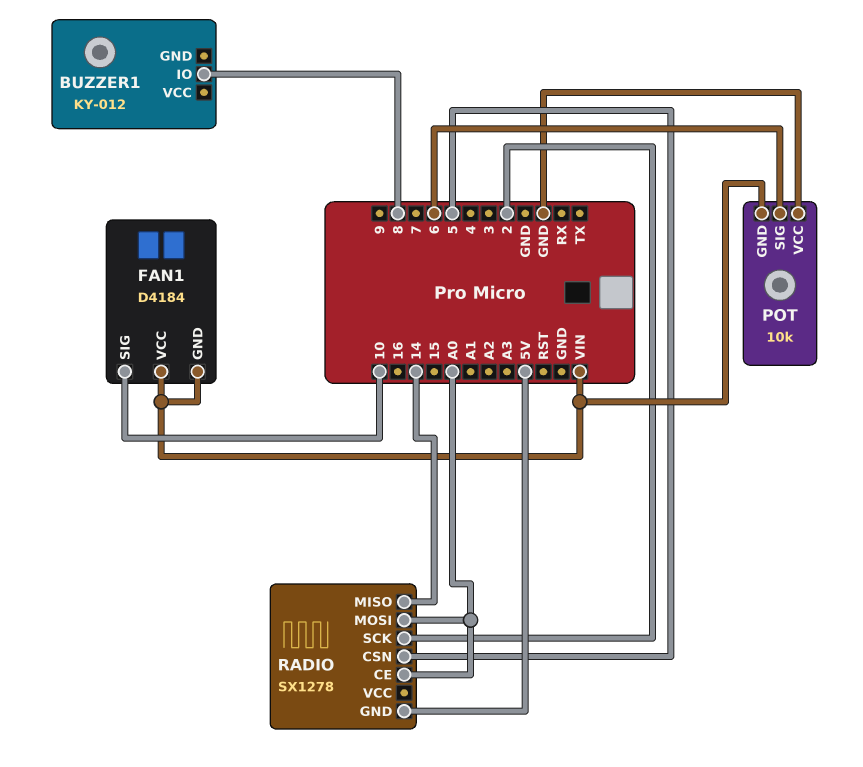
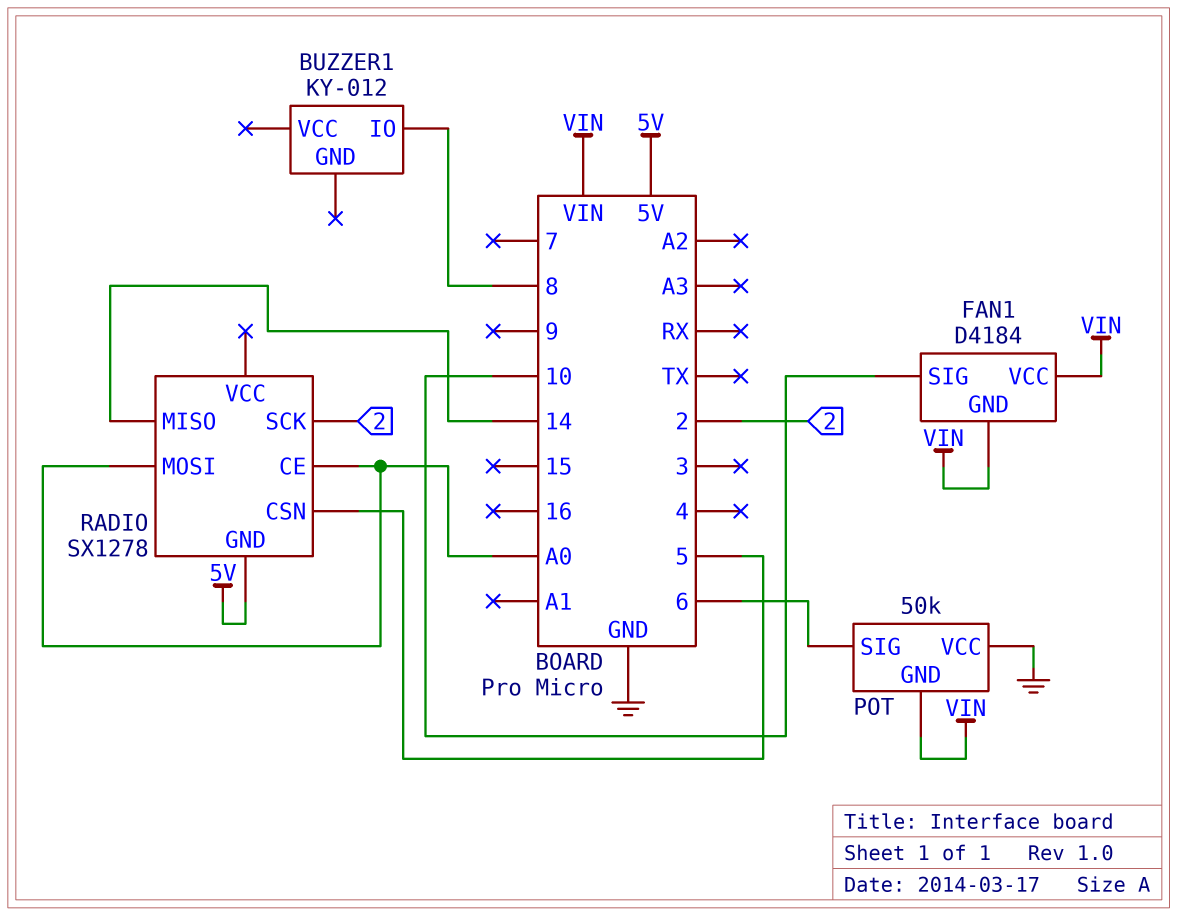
POT: 10k -> 50k

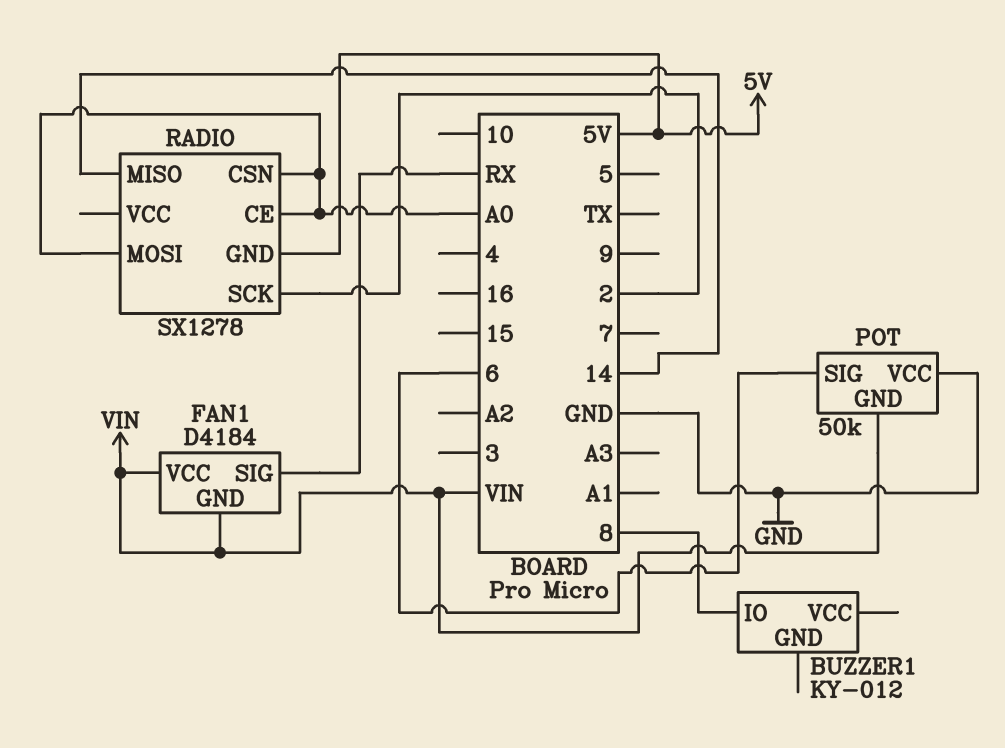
FAN1 pin SIG: 10 -> RX
RADIO pin CSN: 5 -> A0

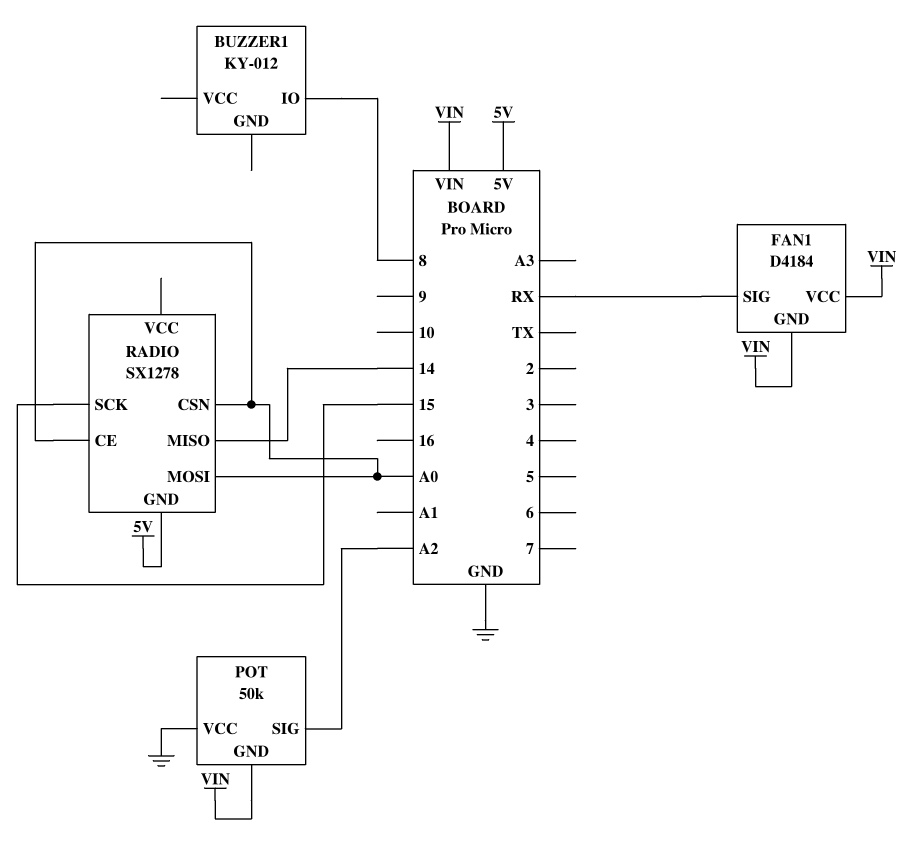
POT pin SIG: 6 -> A2
RADIO pin SCK: 2 -> 15

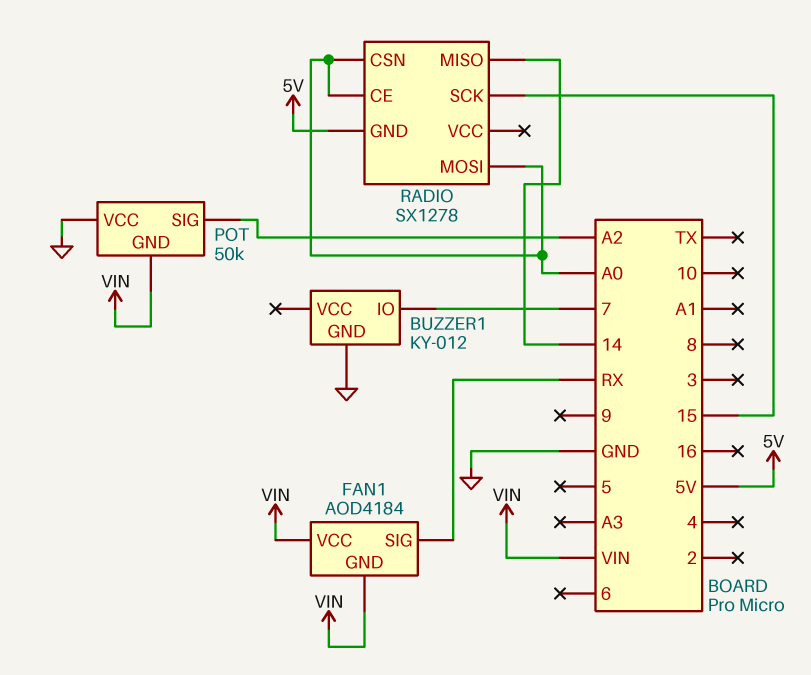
BUZZER1 pin GND: none -> GND
BUZZER1 pin IO: 8 -> 7
FAN1: D4184 -> AOD4184

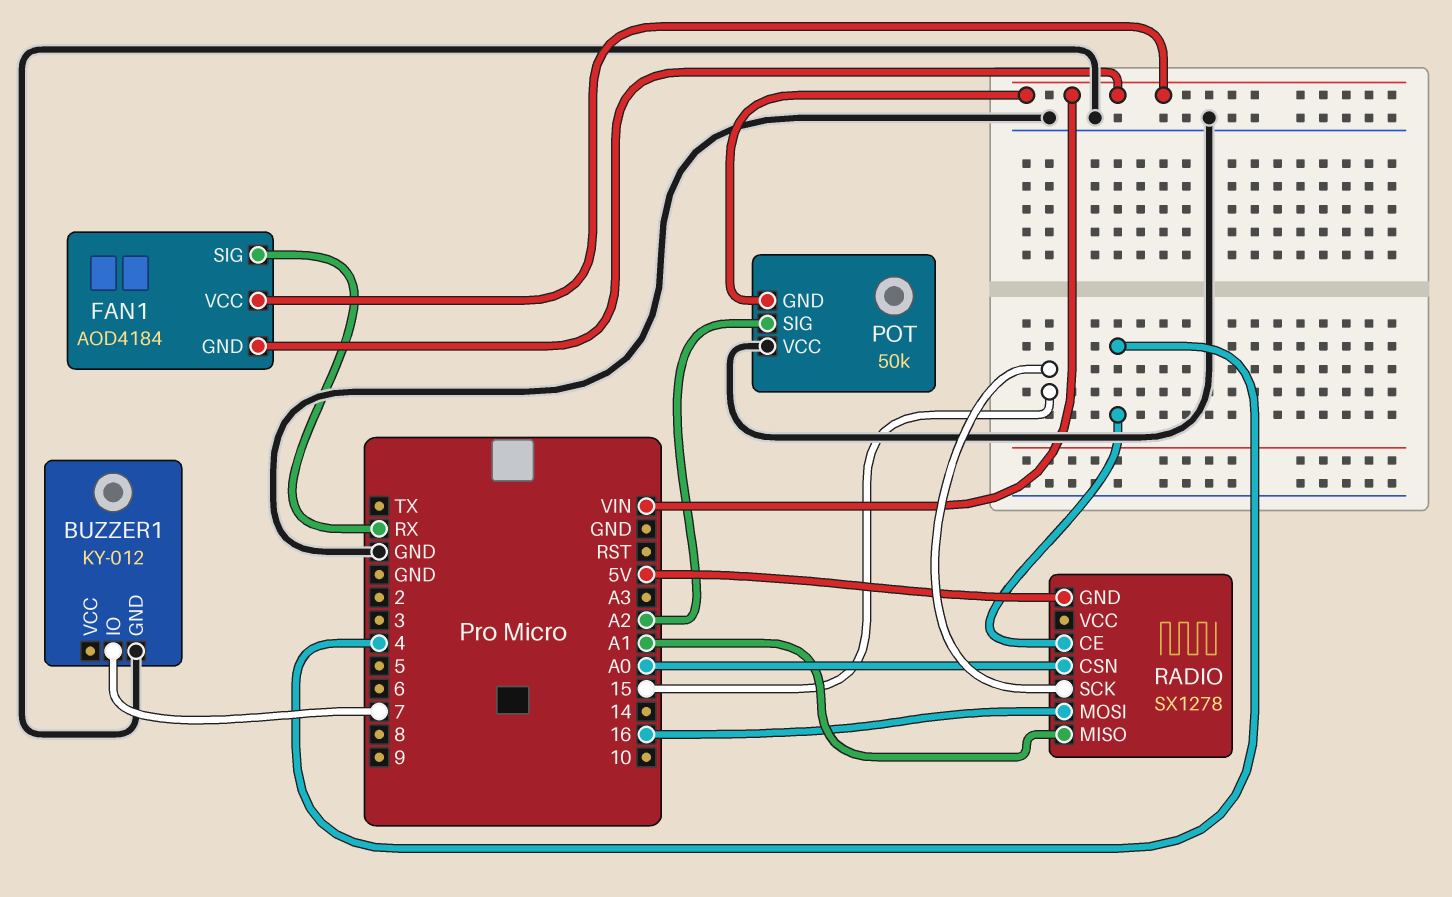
RADIO pin CE: A0 -> 4
RADIO pin MISO: 14 -> A1
RADIO pin MOSI: A0 -> 16

